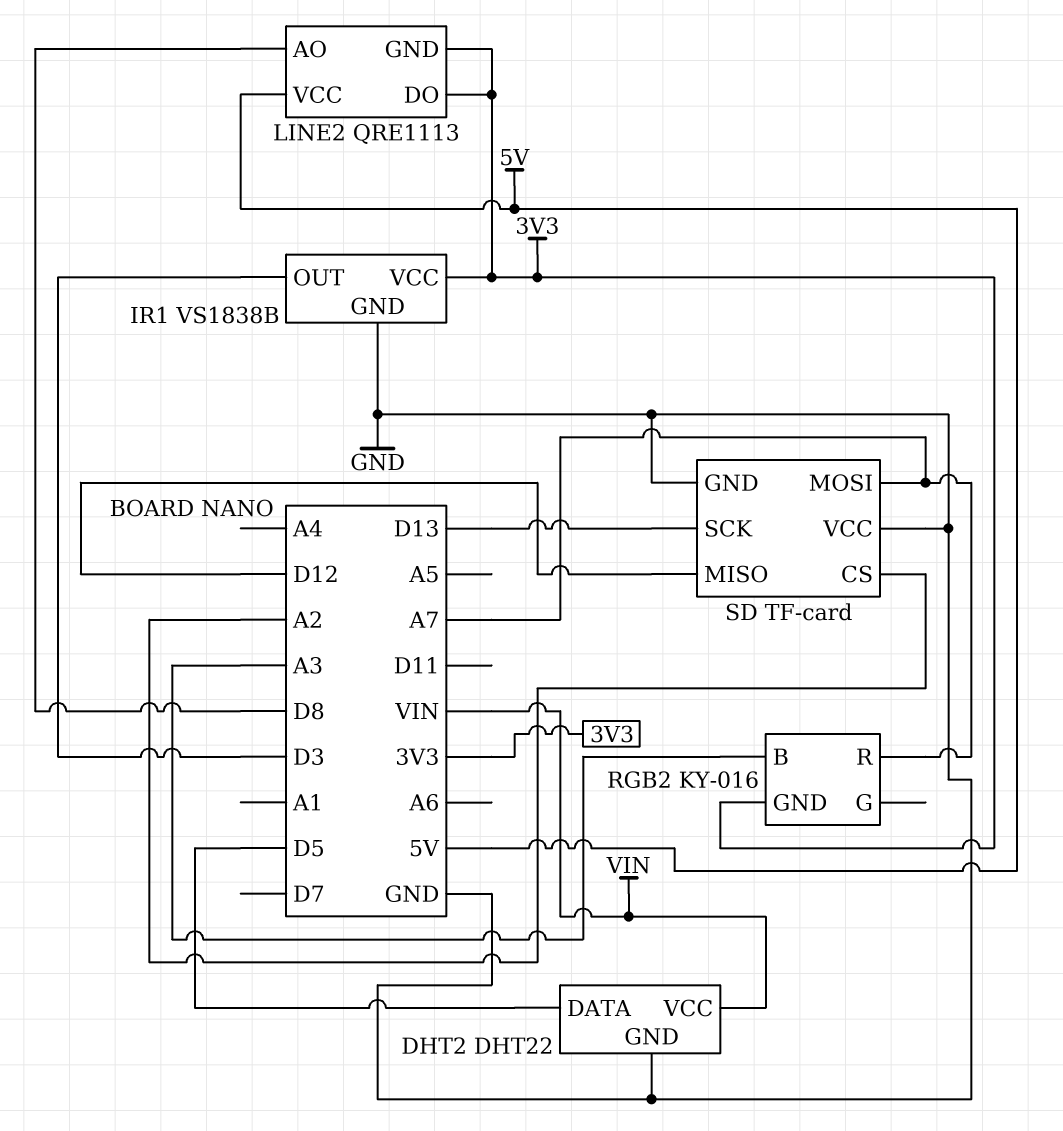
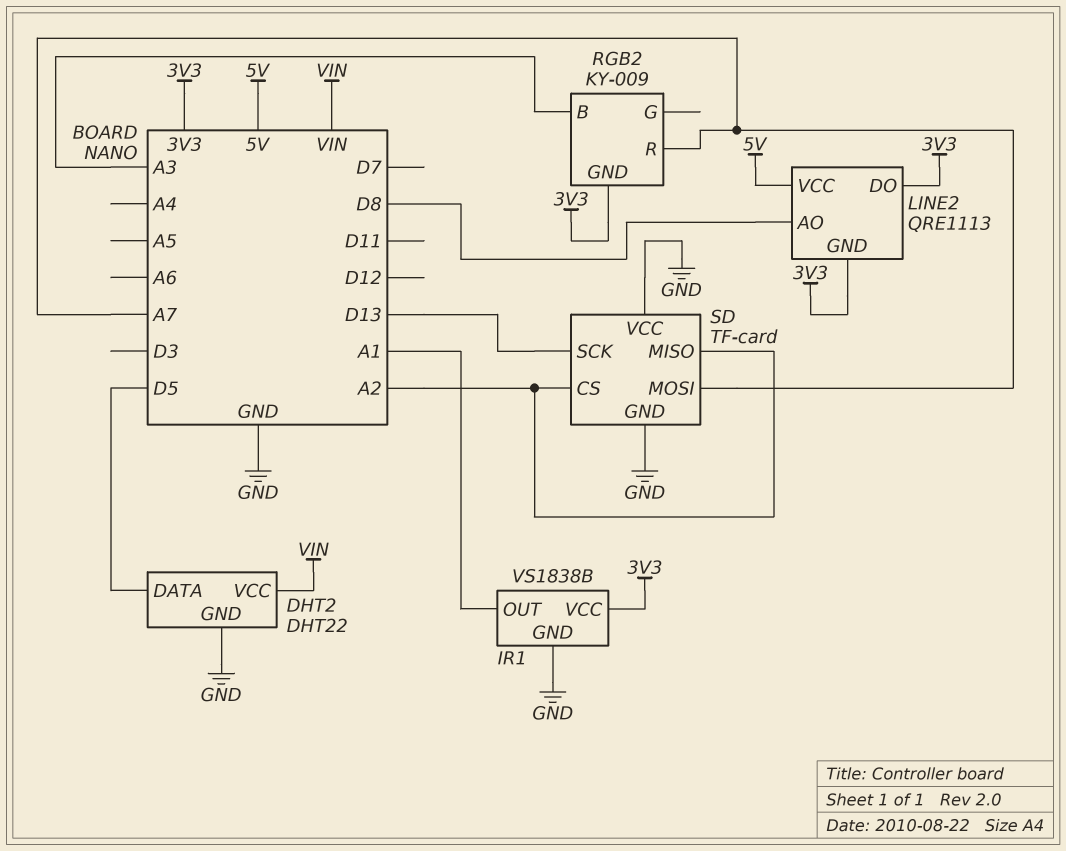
IR1 pin OUT: D3 -> A1
RGB2: KY-016 -> KY-009
SD pin MISO: D12 -> A2

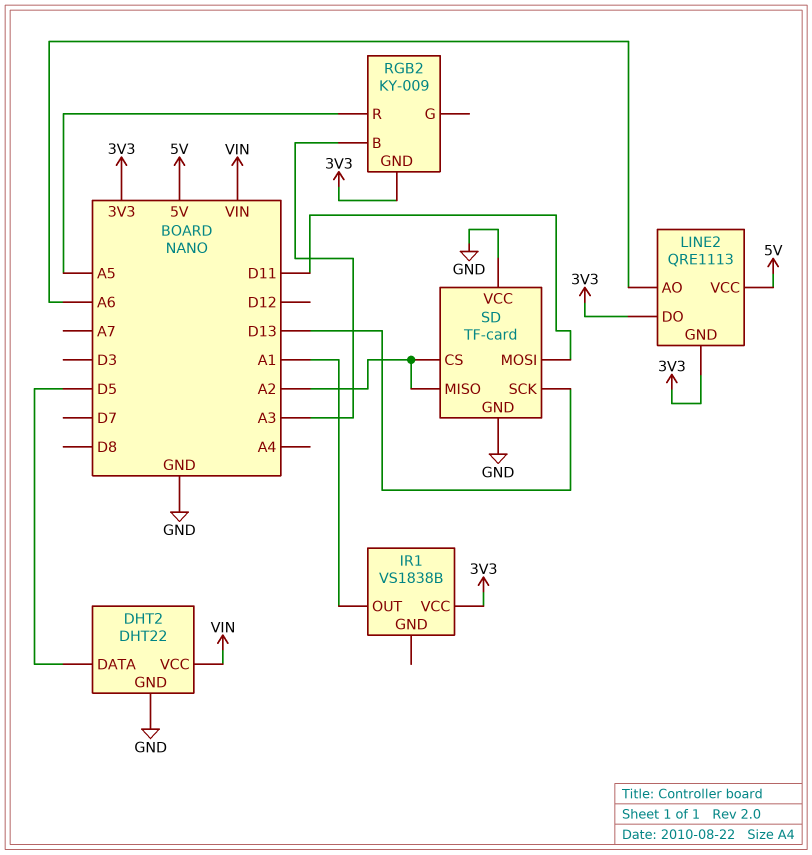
IR1 pin GND: GND -> none
LINE2 pin AO: D8 -> A6
RGB2 pin R: A7 -> A5
SD pin MOSI: A7 -> D11

